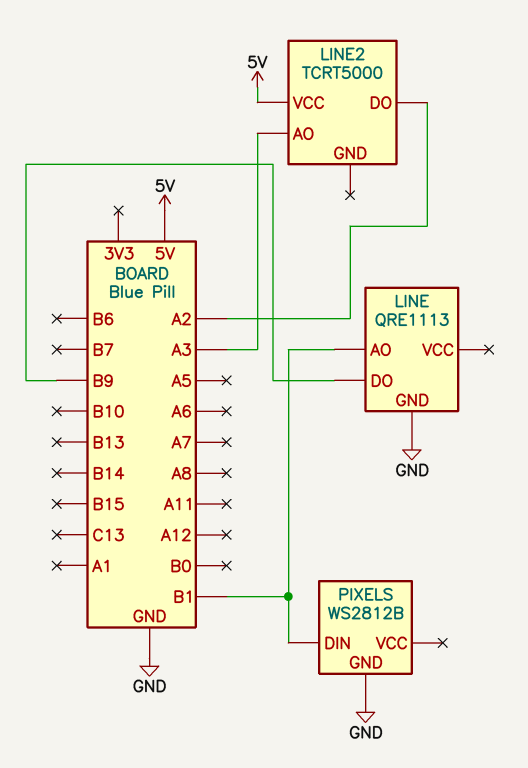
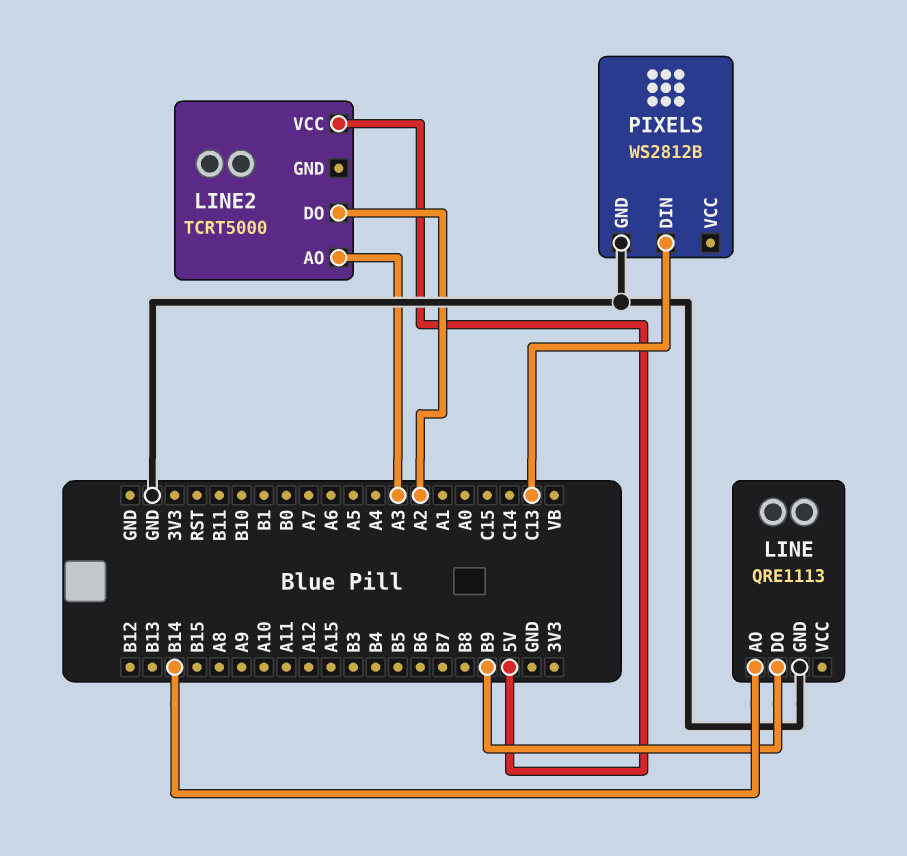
LINE pin AO: B1 -> B14
PIXELS pin DIN: B1 -> C13

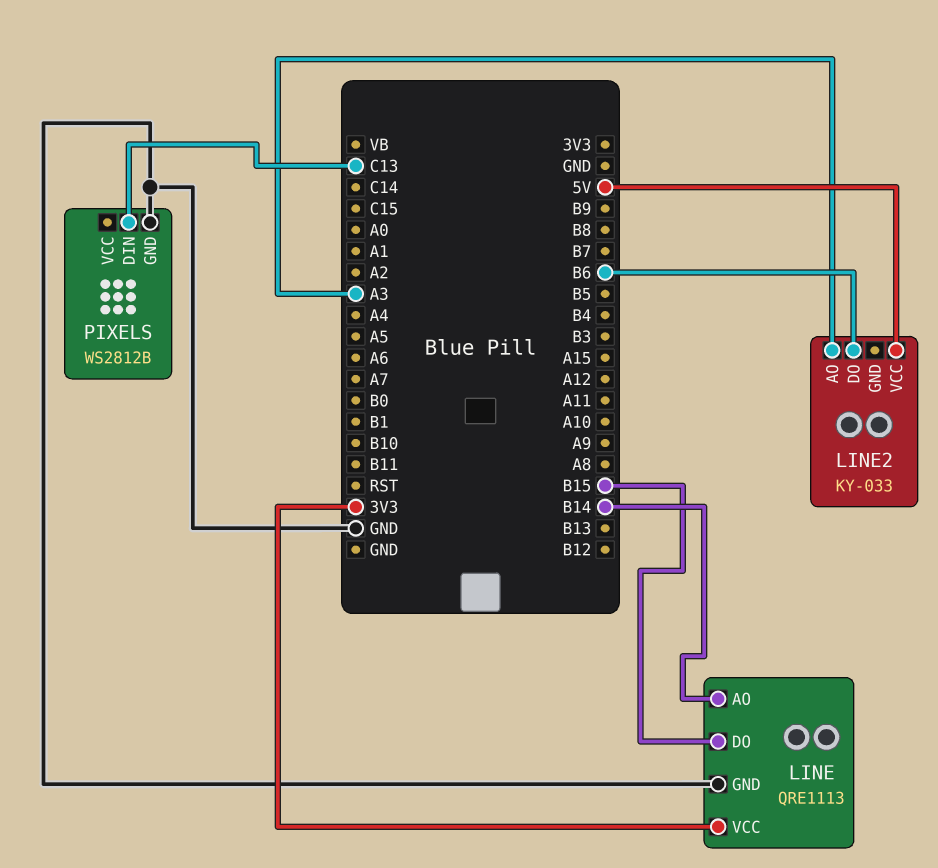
LINE pin DO: B9 -> B15
LINE pin VCC: none -> 3V3
LINE2: TCRT5000 -> KY-033
LINE2 pin DO: A2 -> B6

